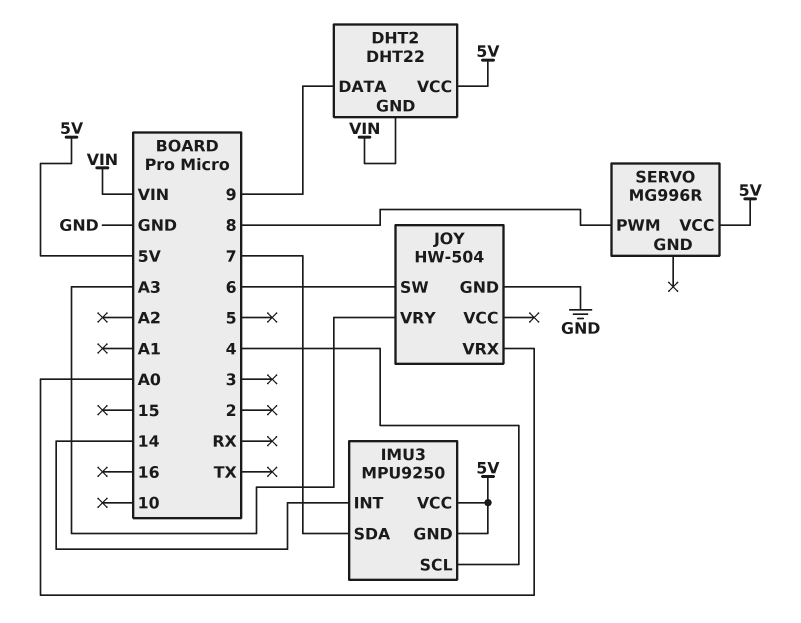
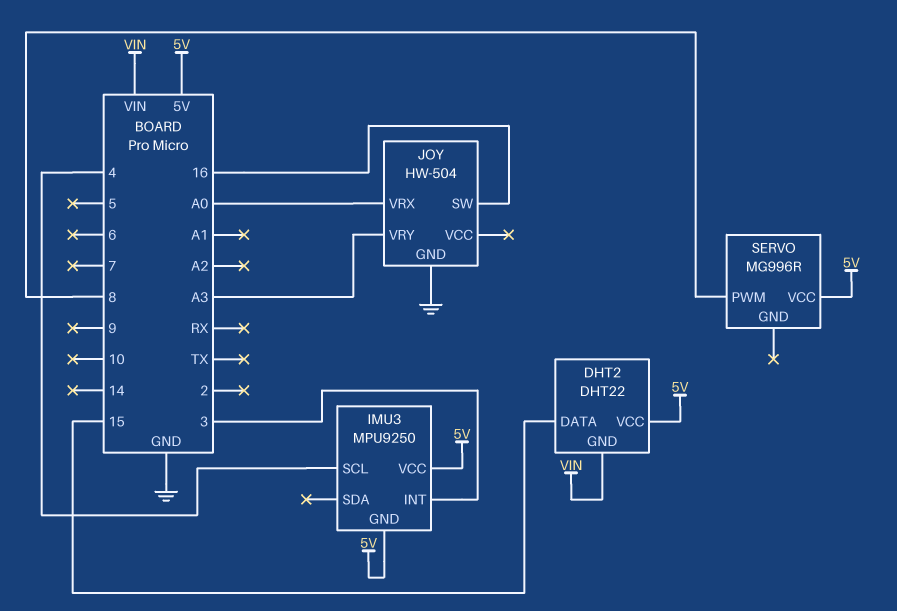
DHT2 pin DATA: 9 -> 15
IMU3 pin INT: 14 -> 3
IMU3 pin SDA: 7 -> none
JOY pin SW: 6 -> 16

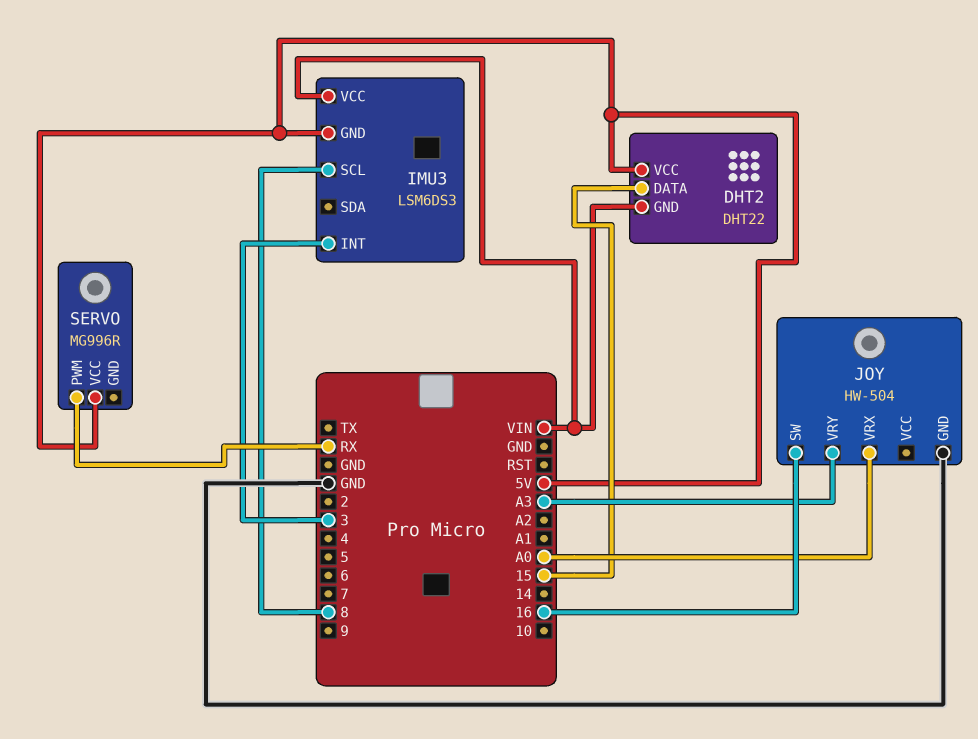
IMU3: MPU9250 -> LSM6DS3
IMU3 pin SCL: 4 -> 8
IMU3 pin VCC: 5V -> VIN
SERVO pin PWM: 8 -> RX

